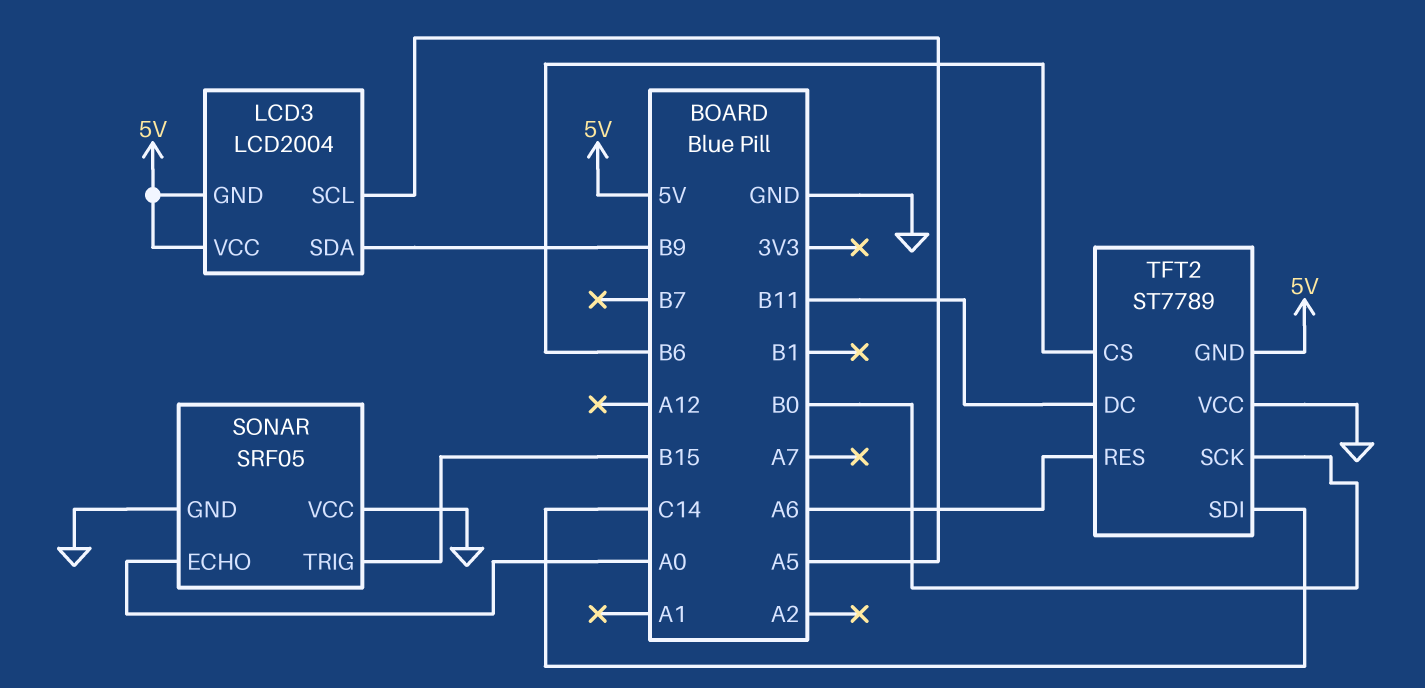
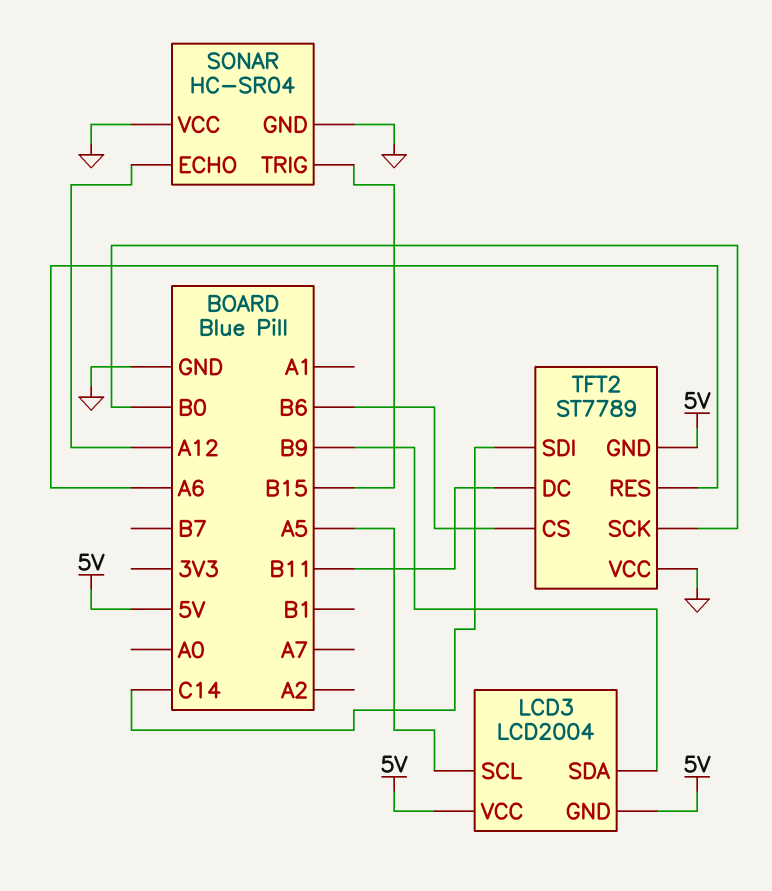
SONAR: SRF05 -> HC-SR04
SONAR pin ECHO: A0 -> A12

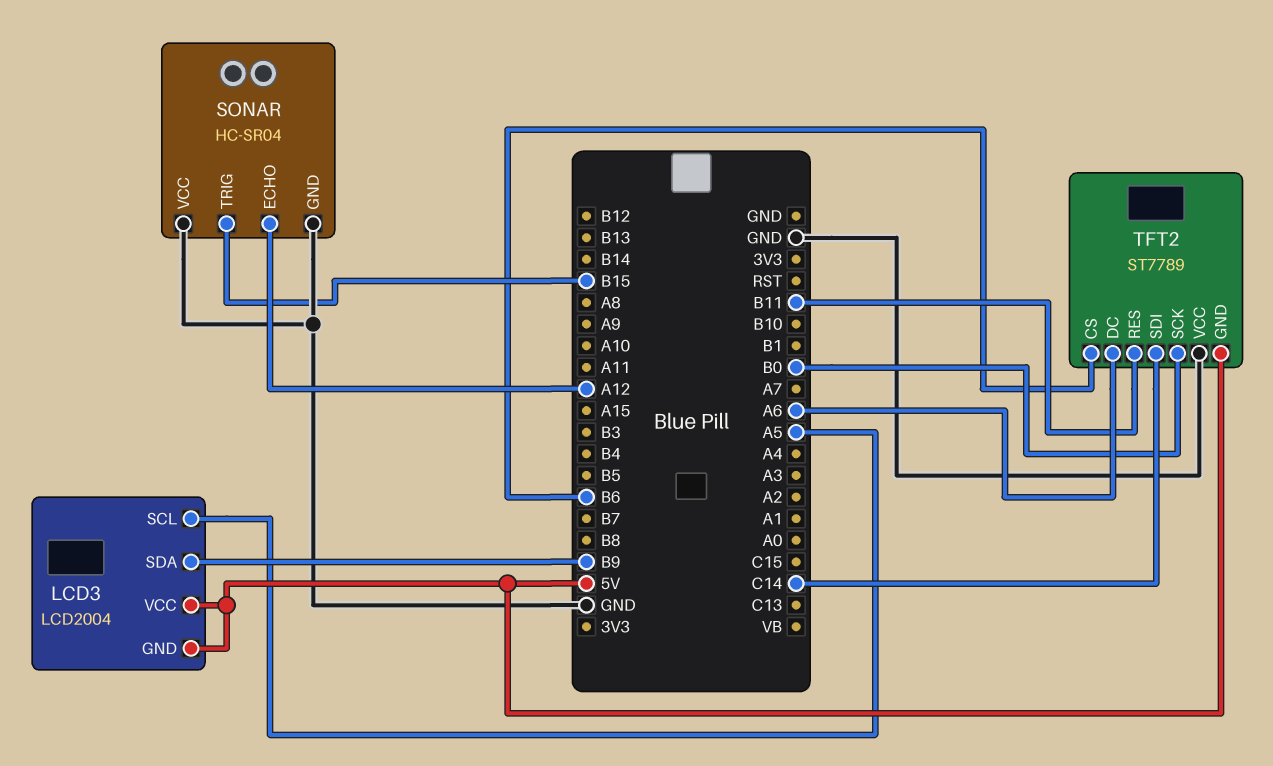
TFT2 pin DC: B11 -> A6
TFT2 pin RES: A6 -> B11

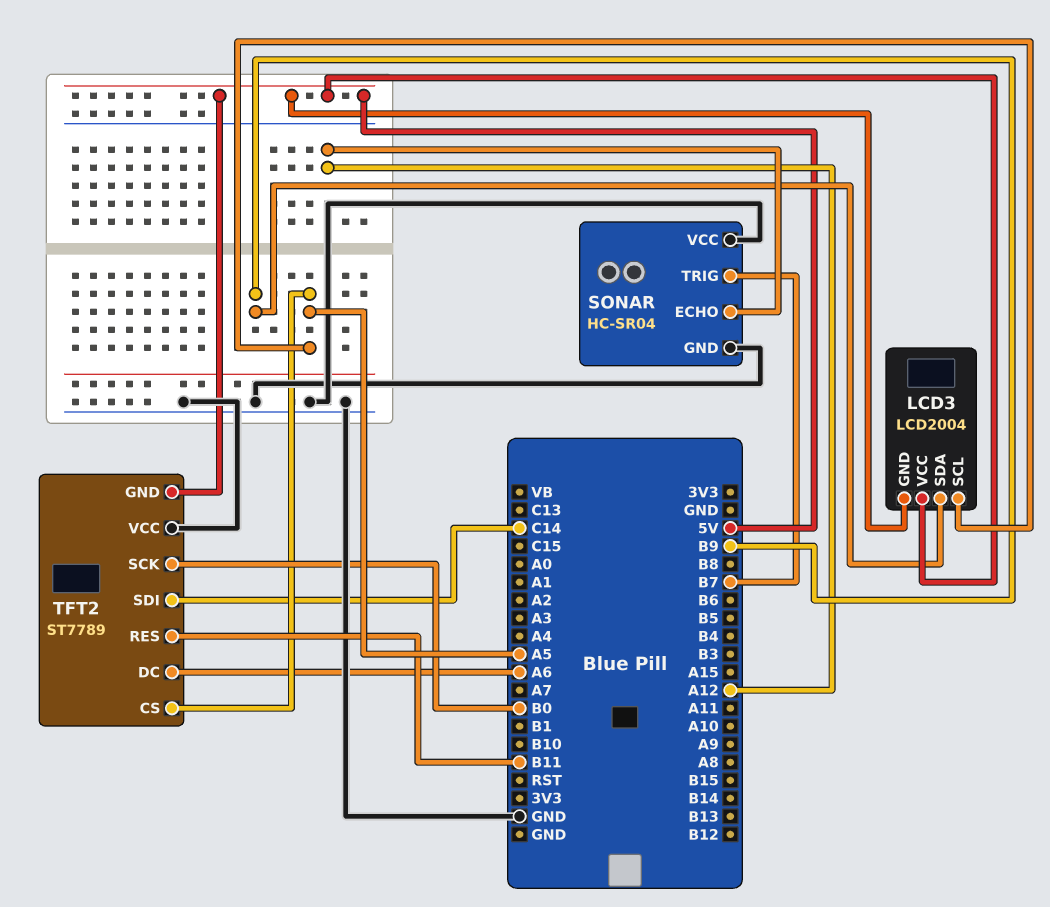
SONAR pin TRIG: B15 -> B7
TFT2 pin CS: B6 -> A5

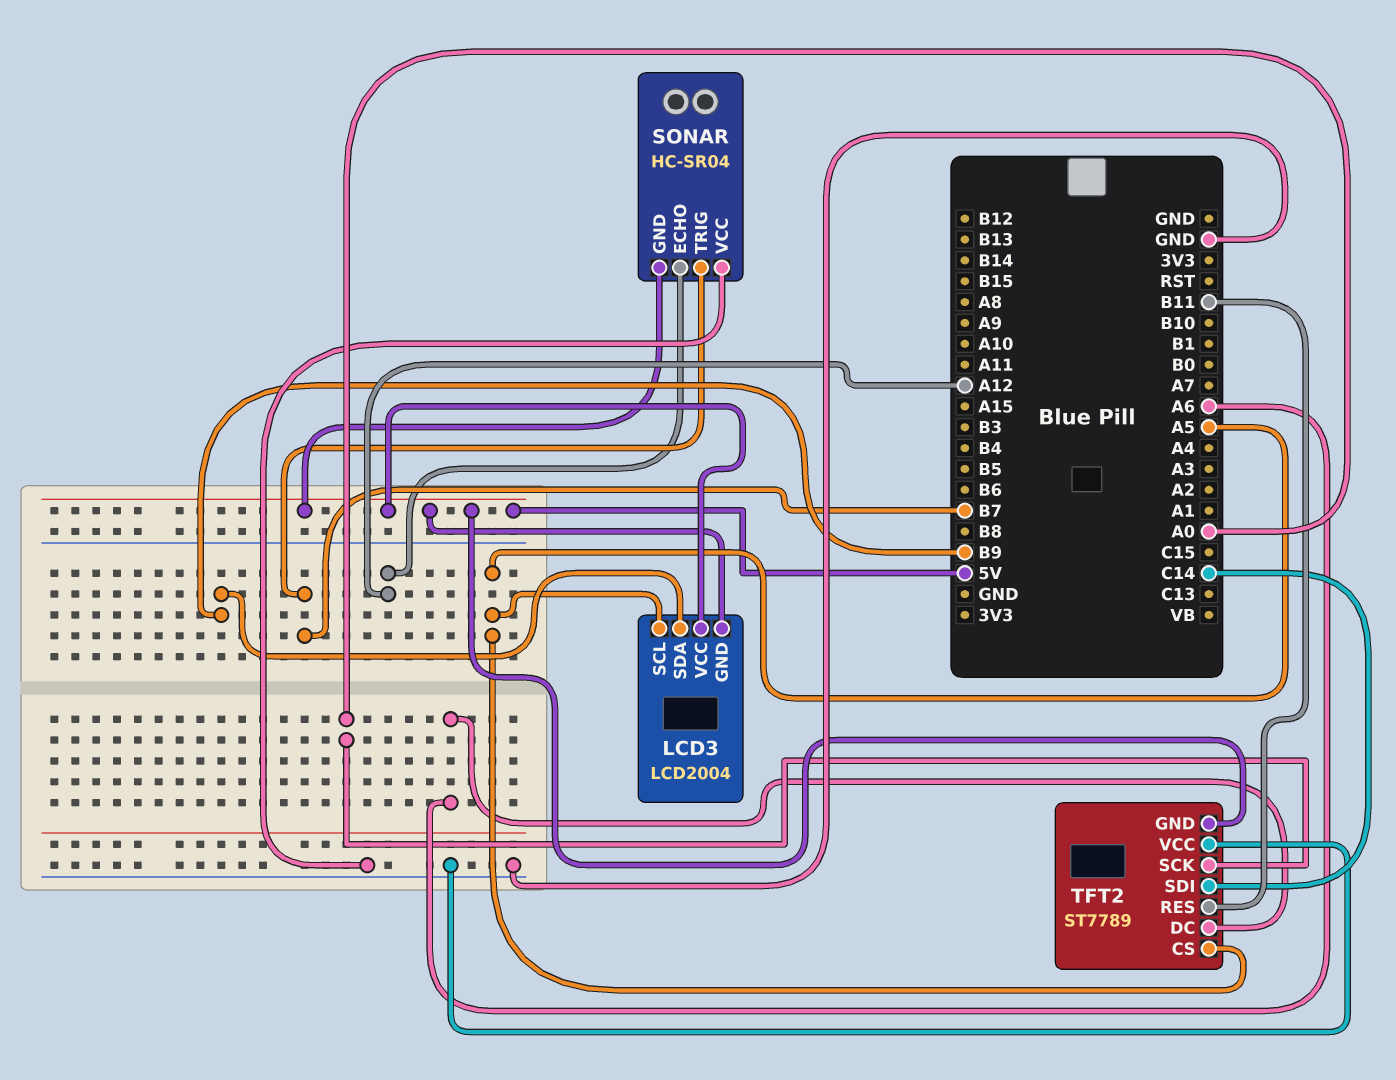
SONAR pin GND: GND -> 5V
TFT2 pin SCK: B0 -> A0

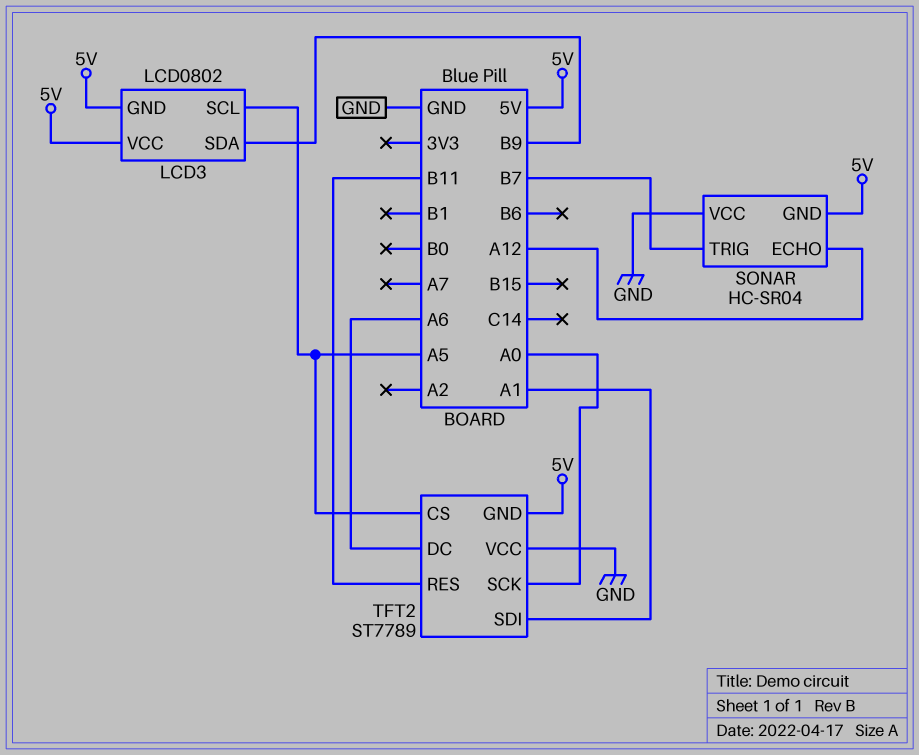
LCD3: LCD2004 -> LCD0802
TFT2 pin SDI: C14 -> A1

